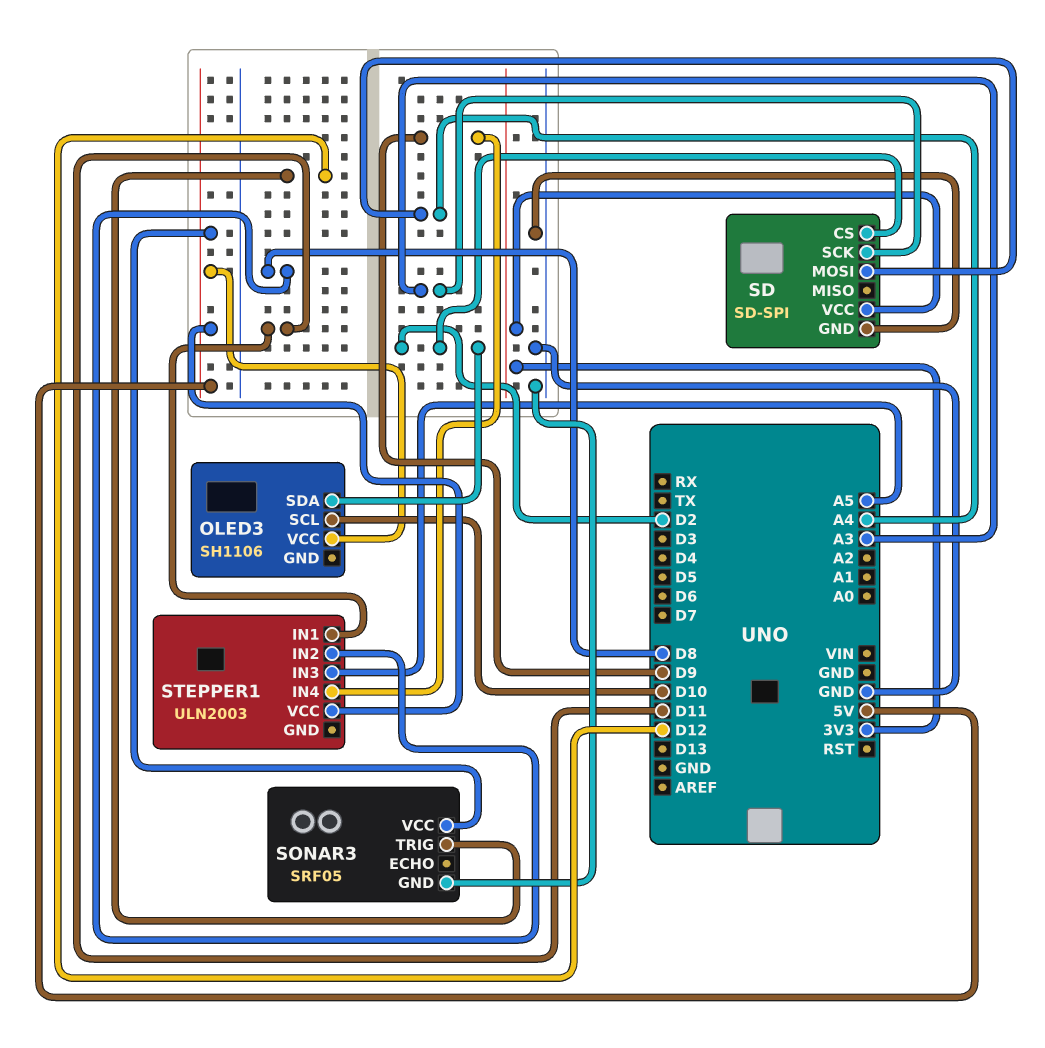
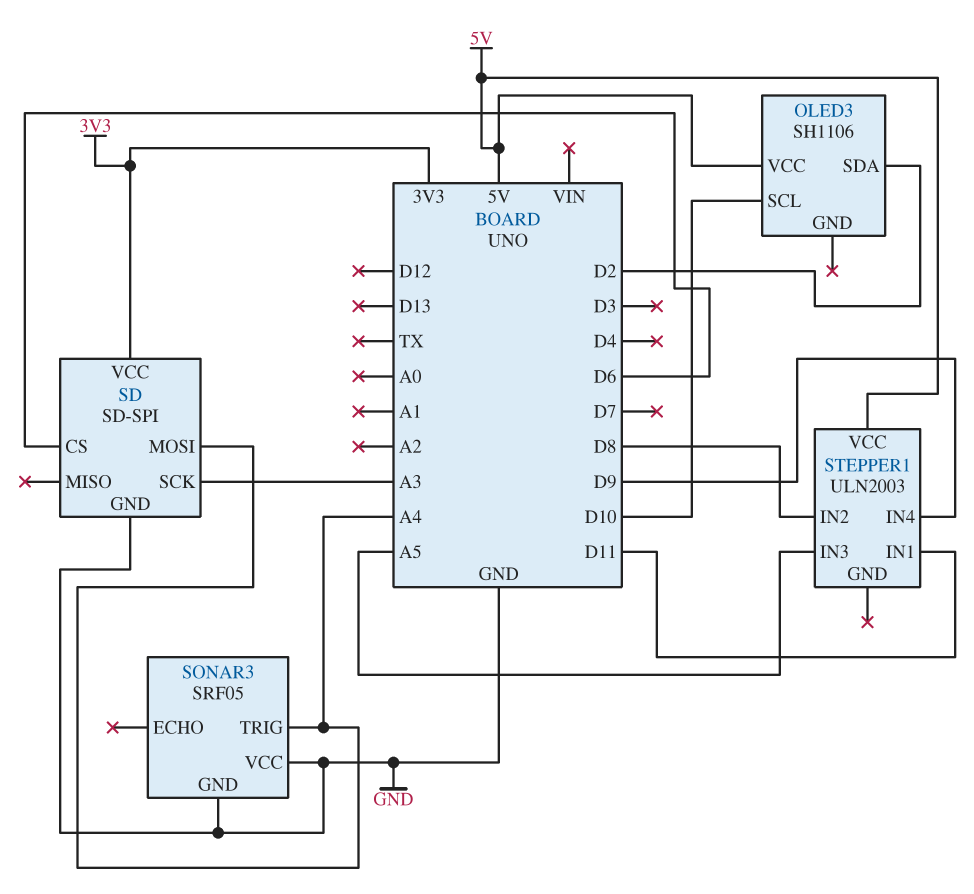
SD pin CS: D2 -> D6
SONAR3 pin TRIG: D12 -> A4
SONAR3 pin VCC: 5V -> GND

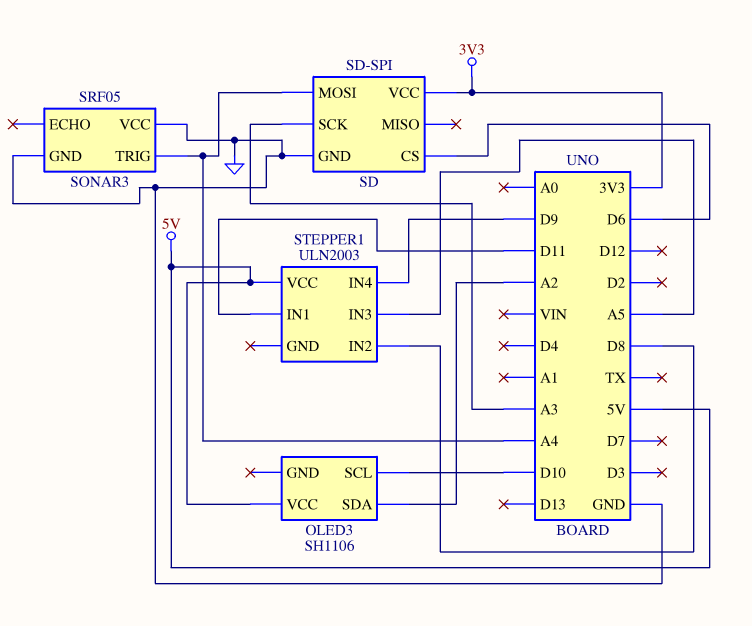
OLED3 pin SDA: D2 -> A2

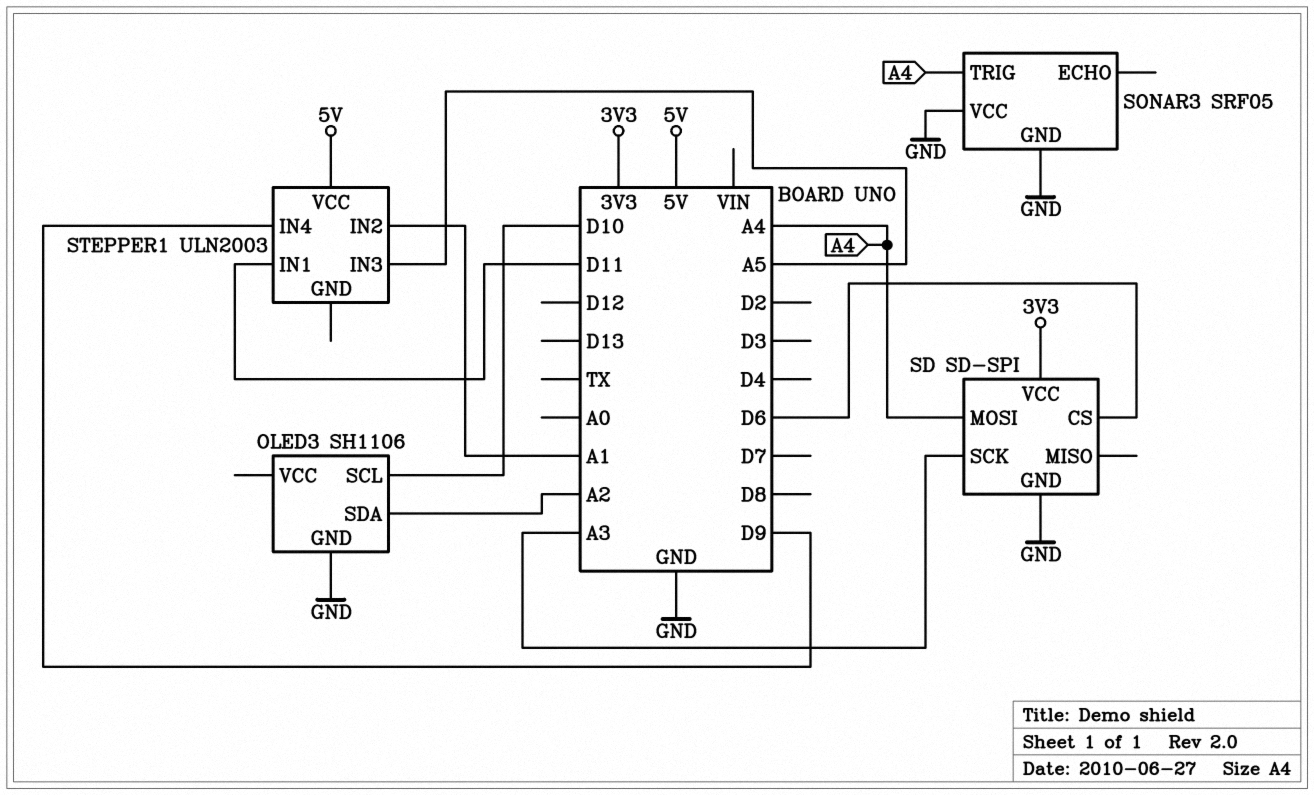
OLED3 pin GND: none -> GND
OLED3 pin VCC: 5V -> none
STEPPER1 pin IN2: D8 -> A1

